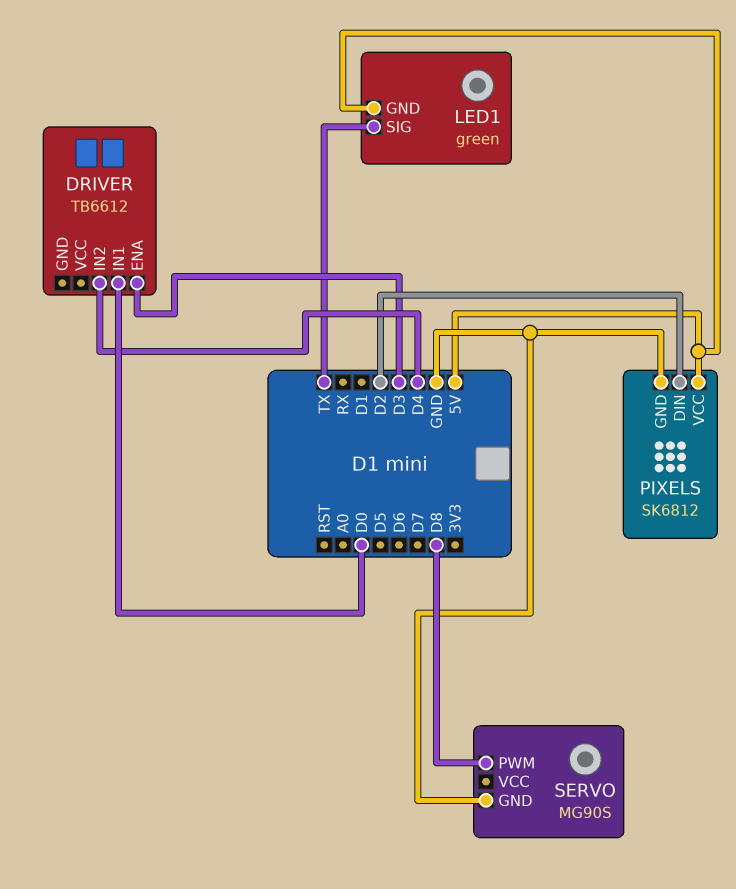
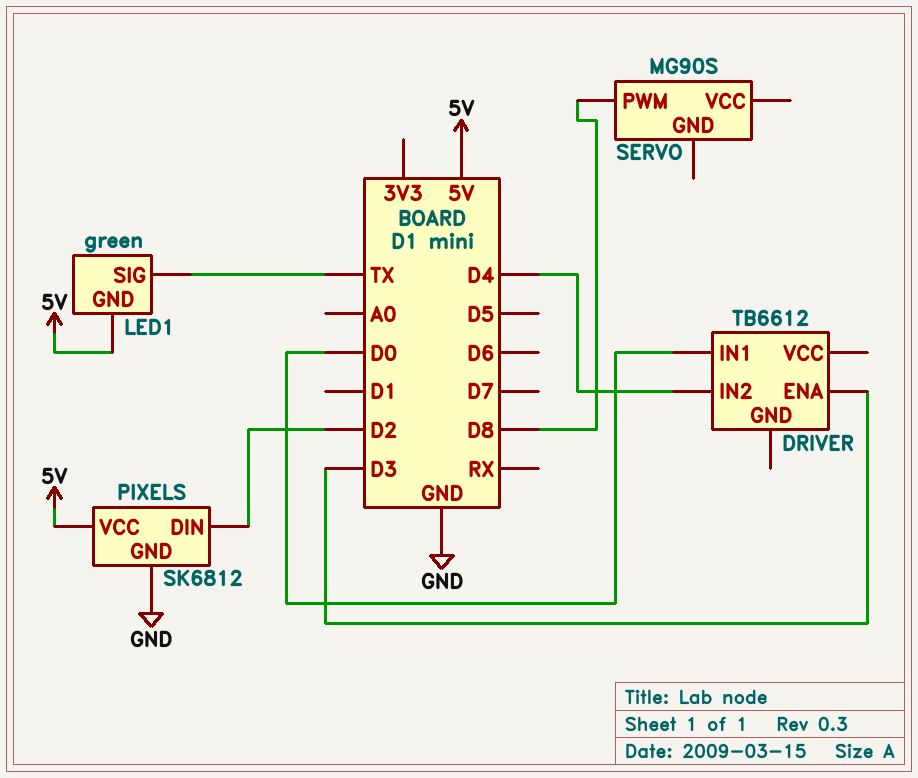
SERVO pin GND: GND -> none

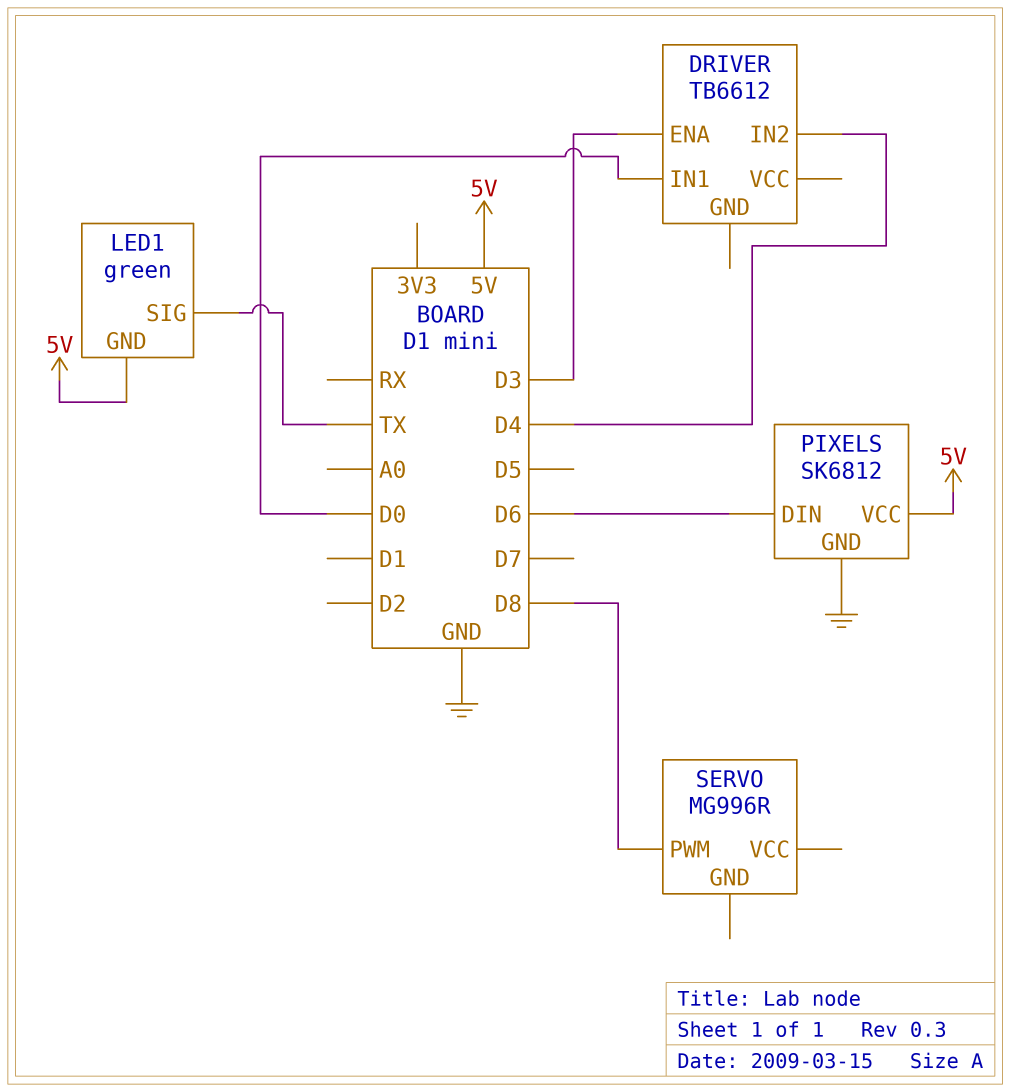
PIXELS pin DIN: D2 -> D6
SERVO: MG90S -> MG996R

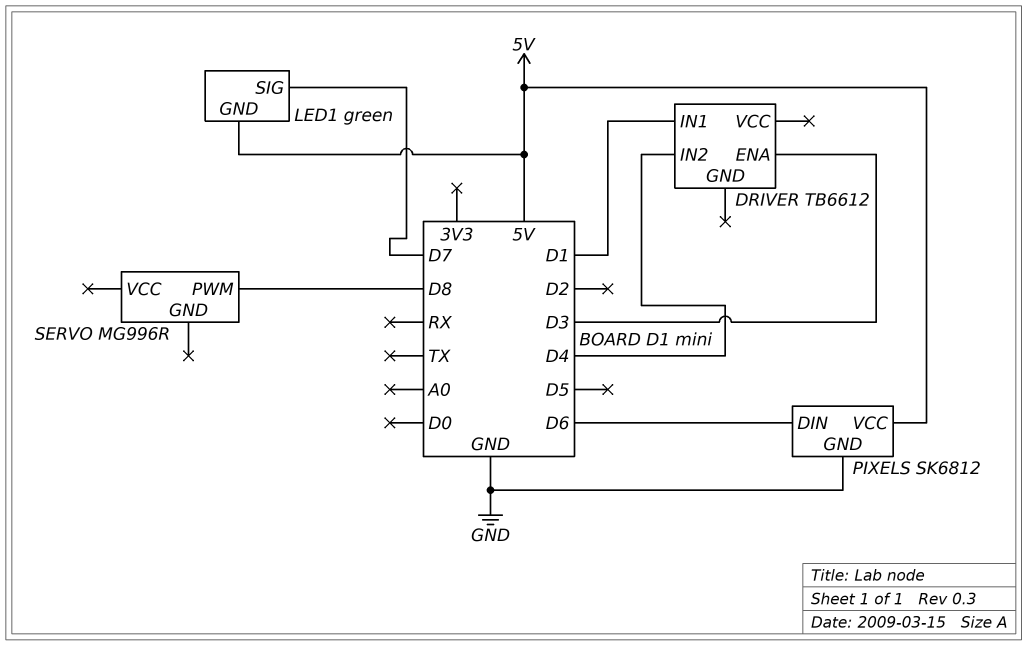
DRIVER pin IN1: D0 -> D1
LED1 pin SIG: TX -> D7

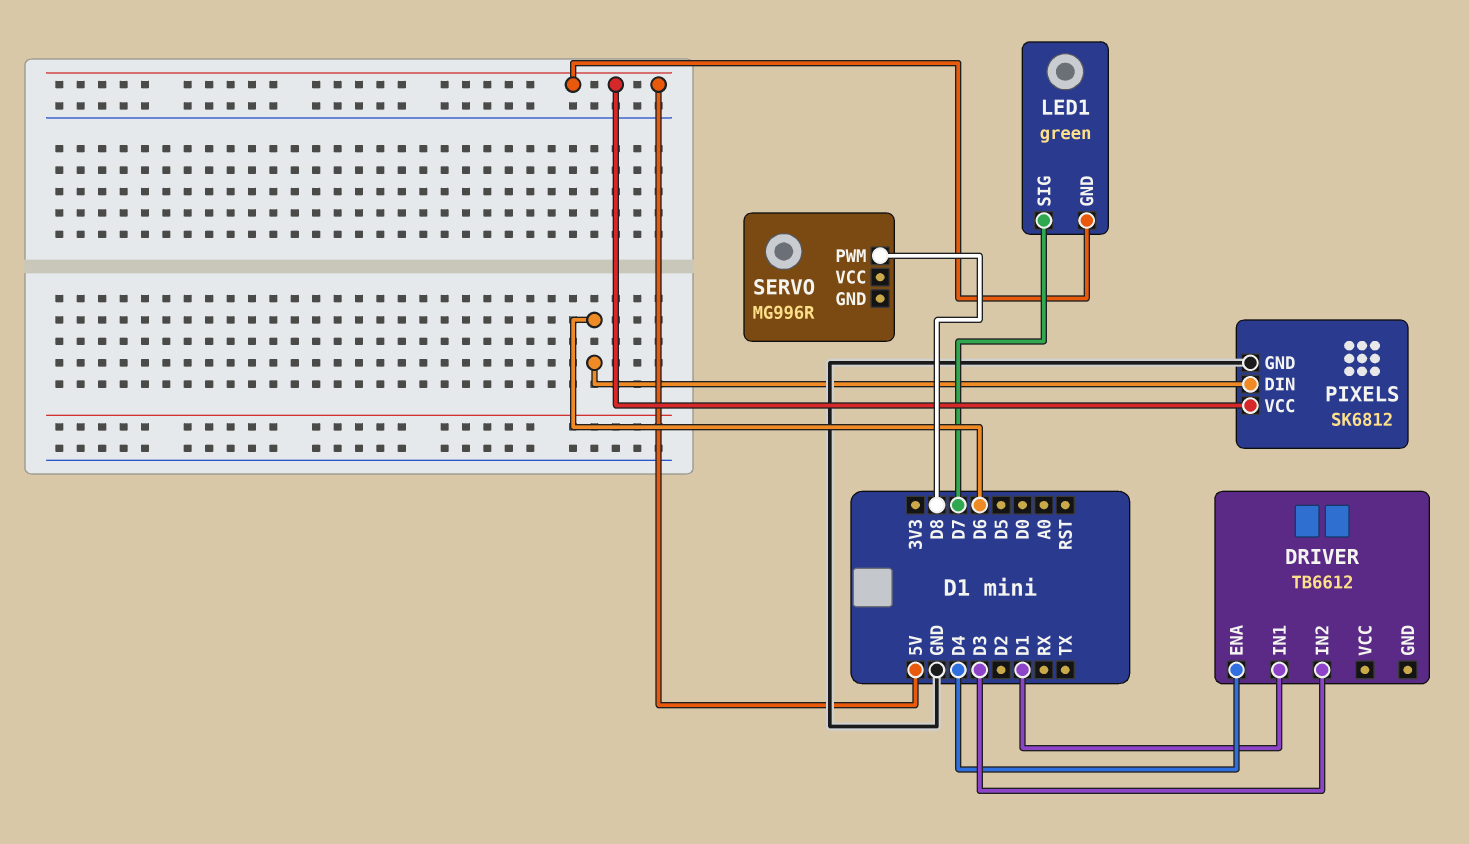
DRIVER pin ENA: D3 -> D4
DRIVER pin IN2: D4 -> D3

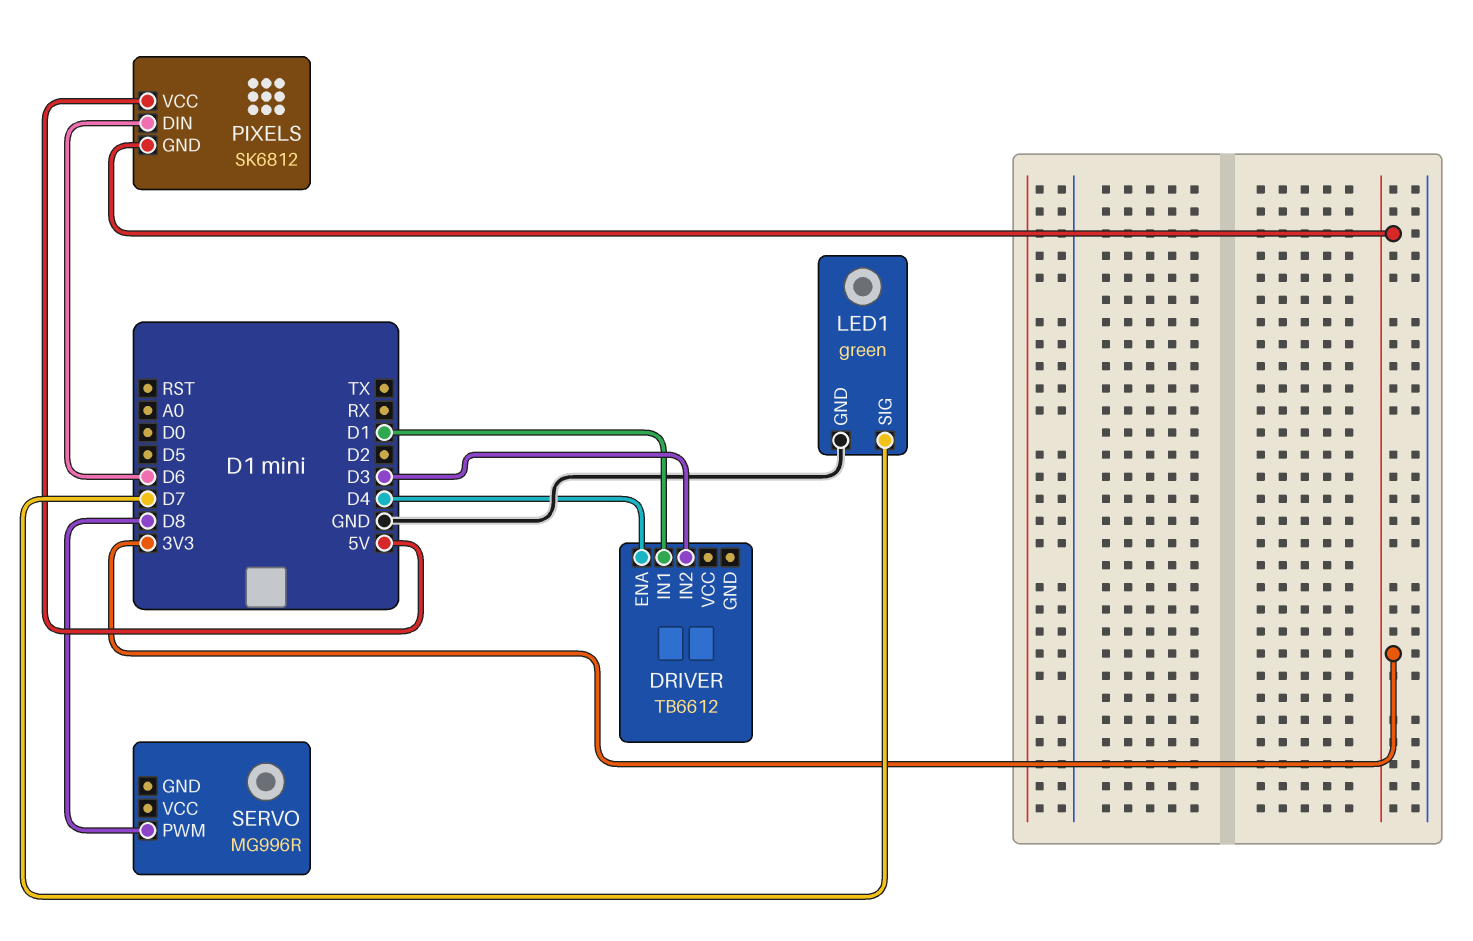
LED1 pin GND: 5V -> GND
PIXELS pin GND: GND -> 3V3

